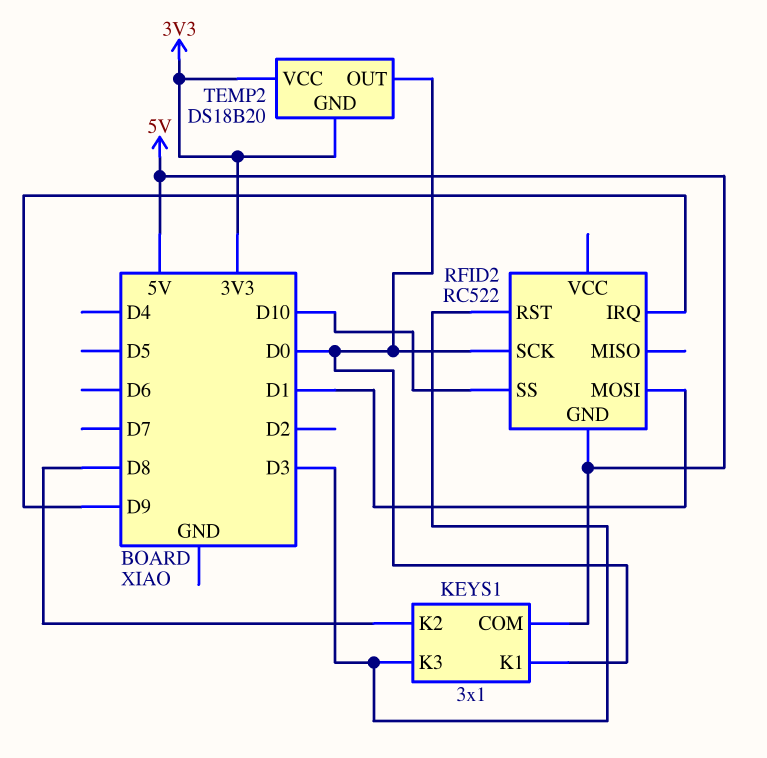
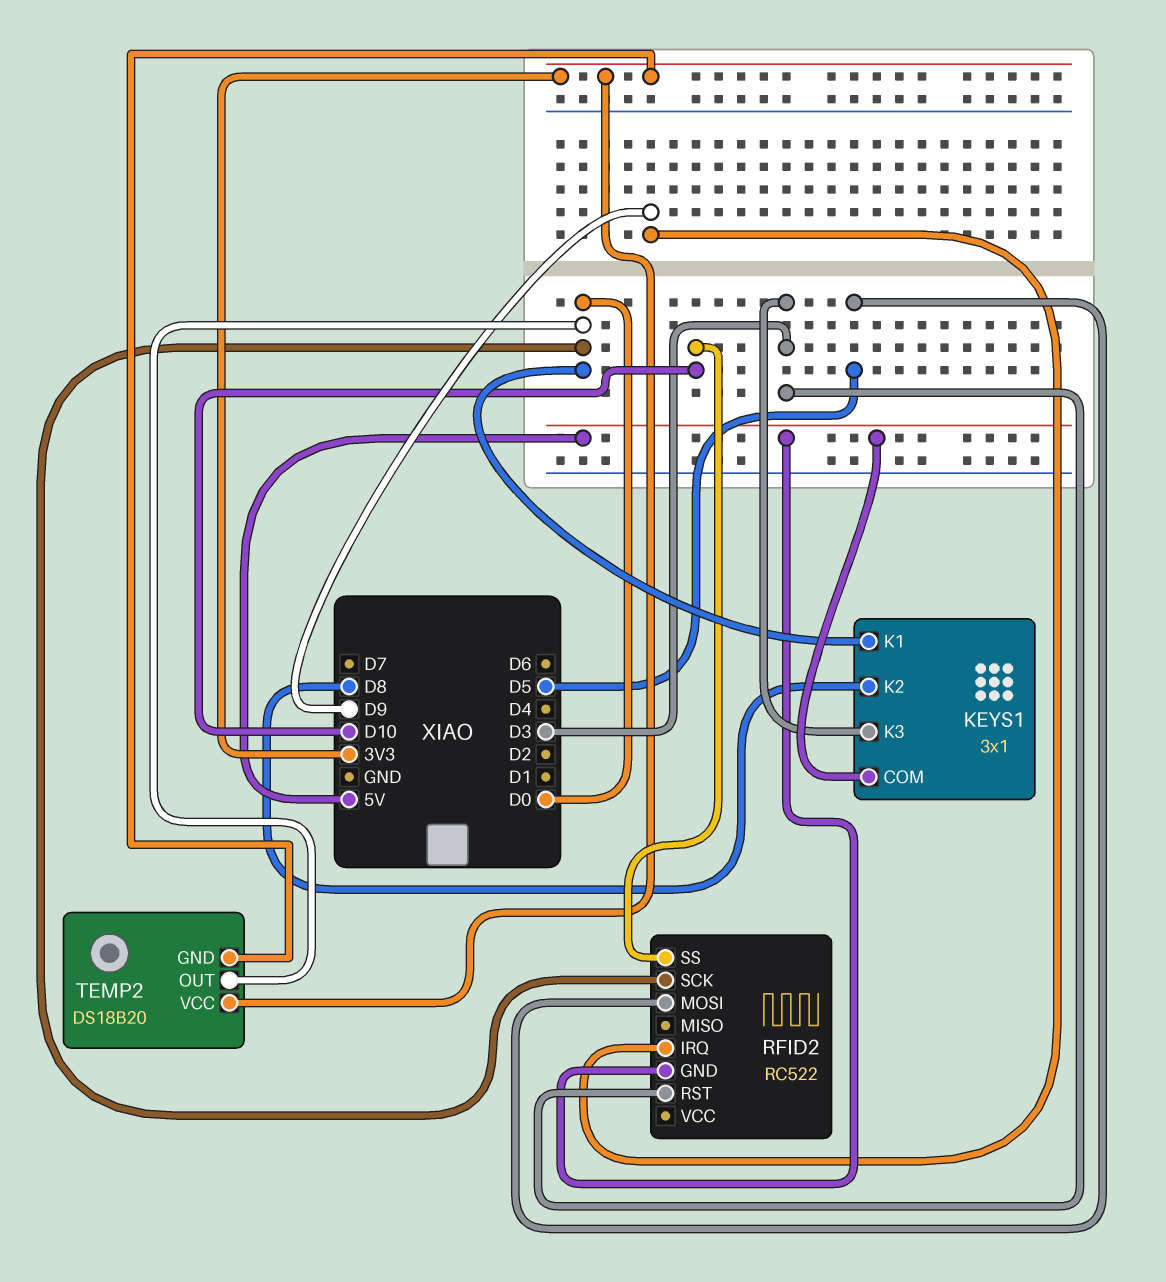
RFID2 pin MOSI: D1 -> D5

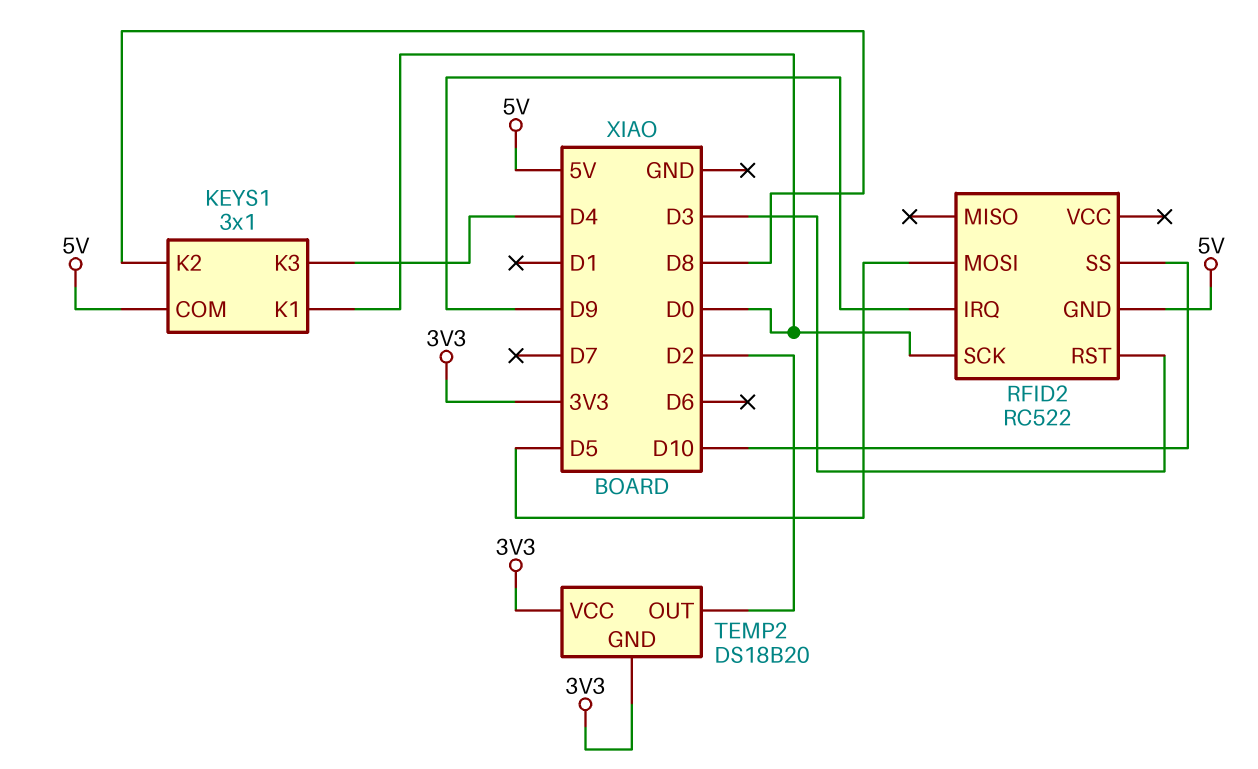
KEYS1 pin K3: D3 -> D4
TEMP2 pin OUT: D0 -> D2

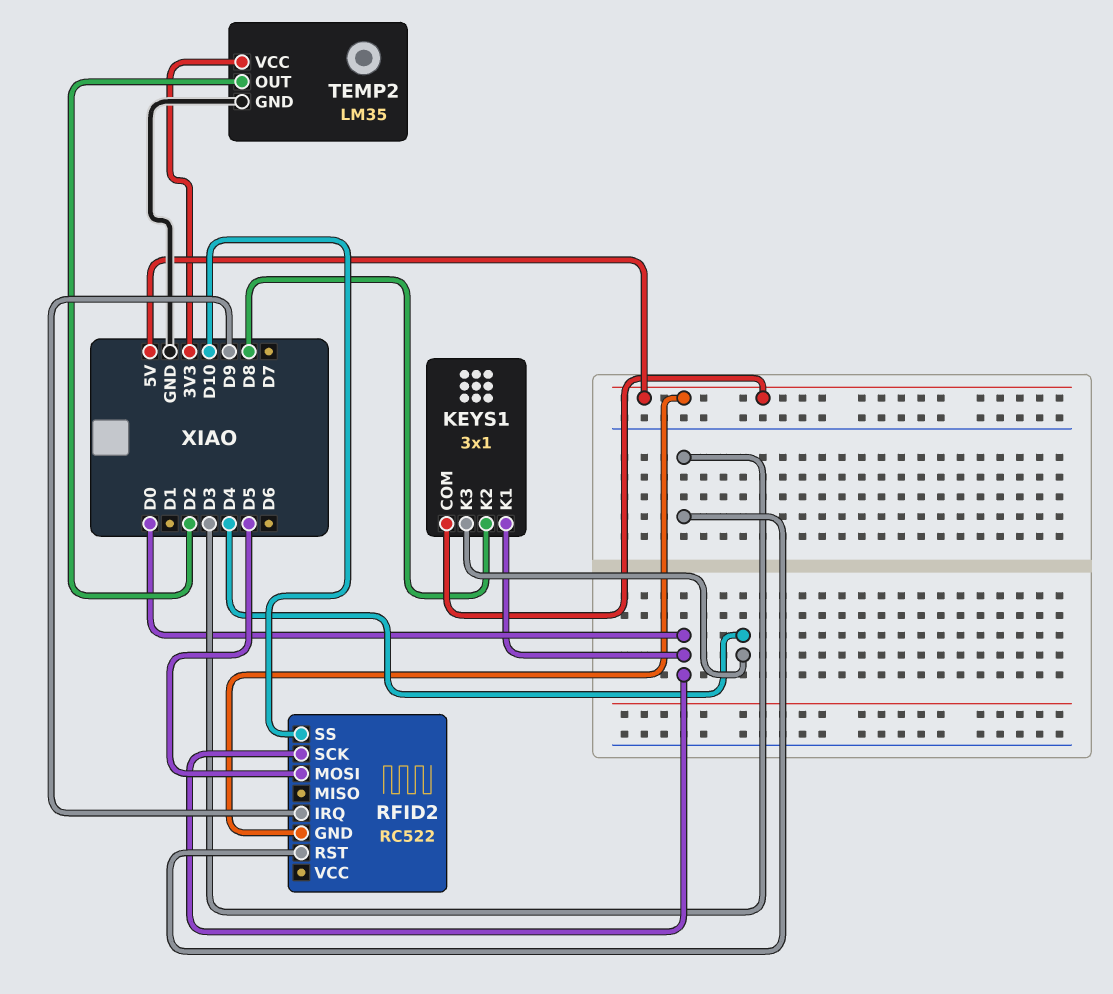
TEMP2: DS18B20 -> LM35
TEMP2 pin GND: 3V3 -> GND

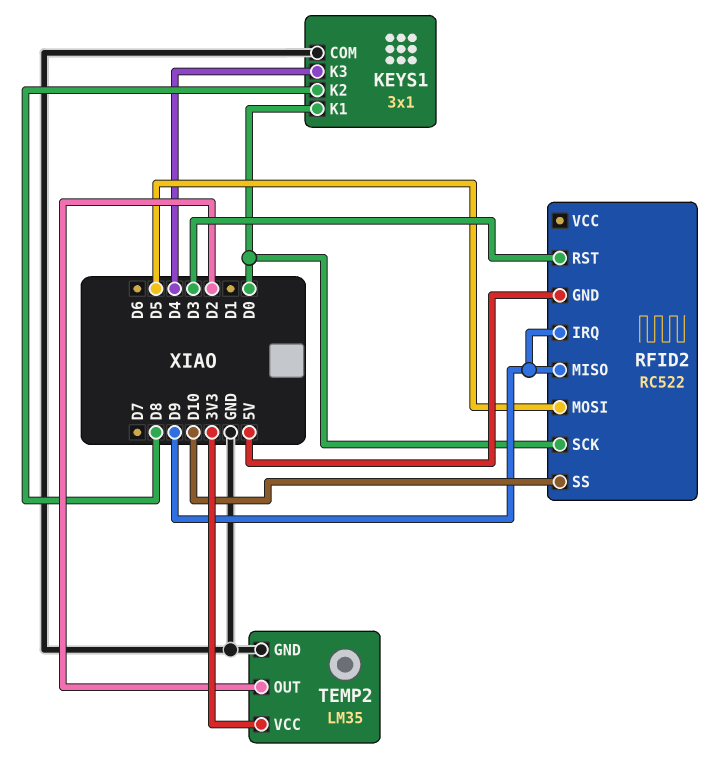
KEYS1 pin COM: 5V -> GND
RFID2 pin MISO: none -> D9

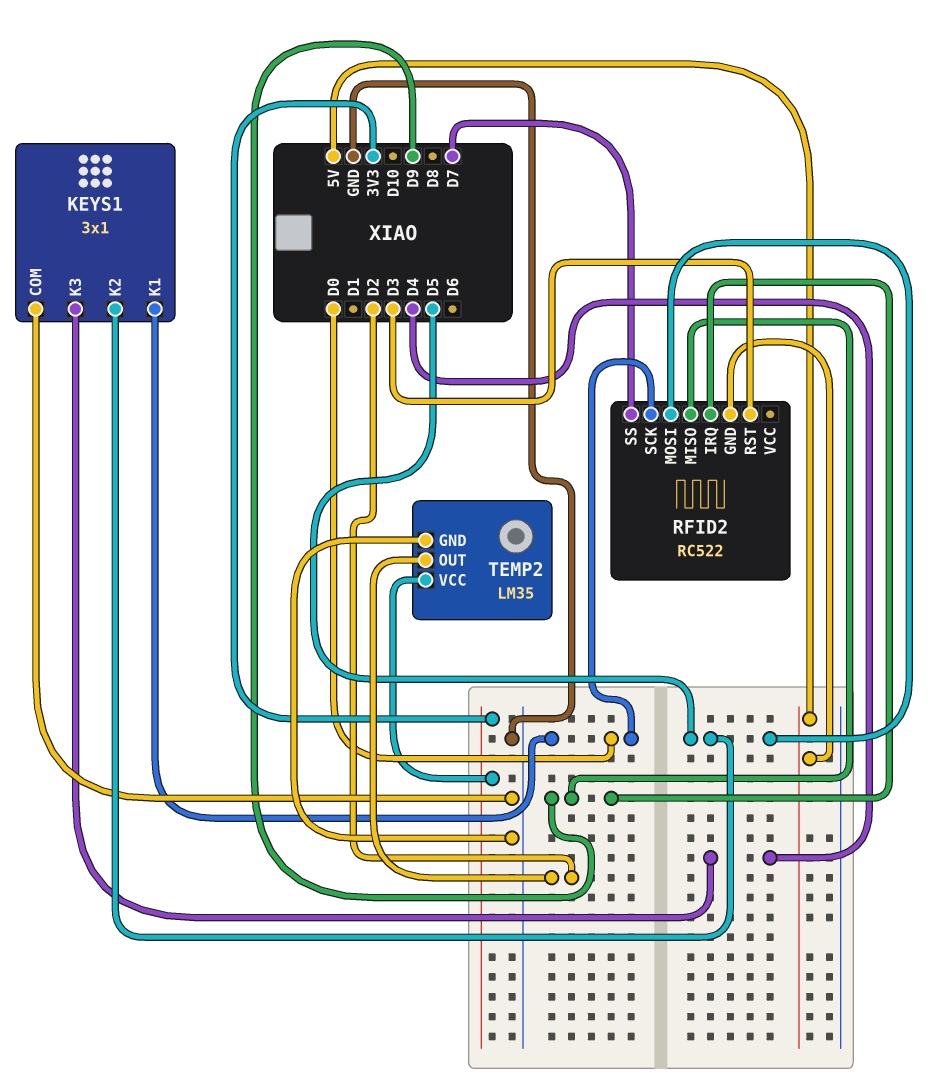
KEYS1 pin K2: D8 -> D5
RFID2 pin SS: D10 -> D7

